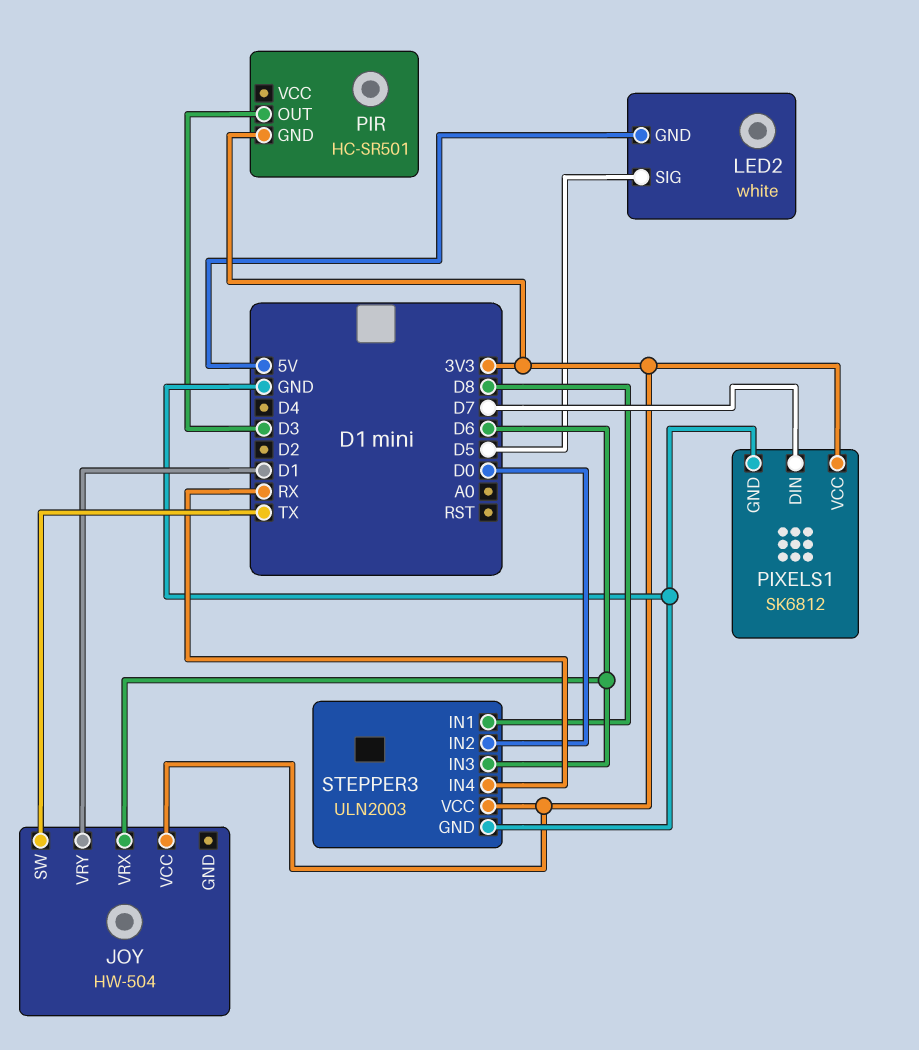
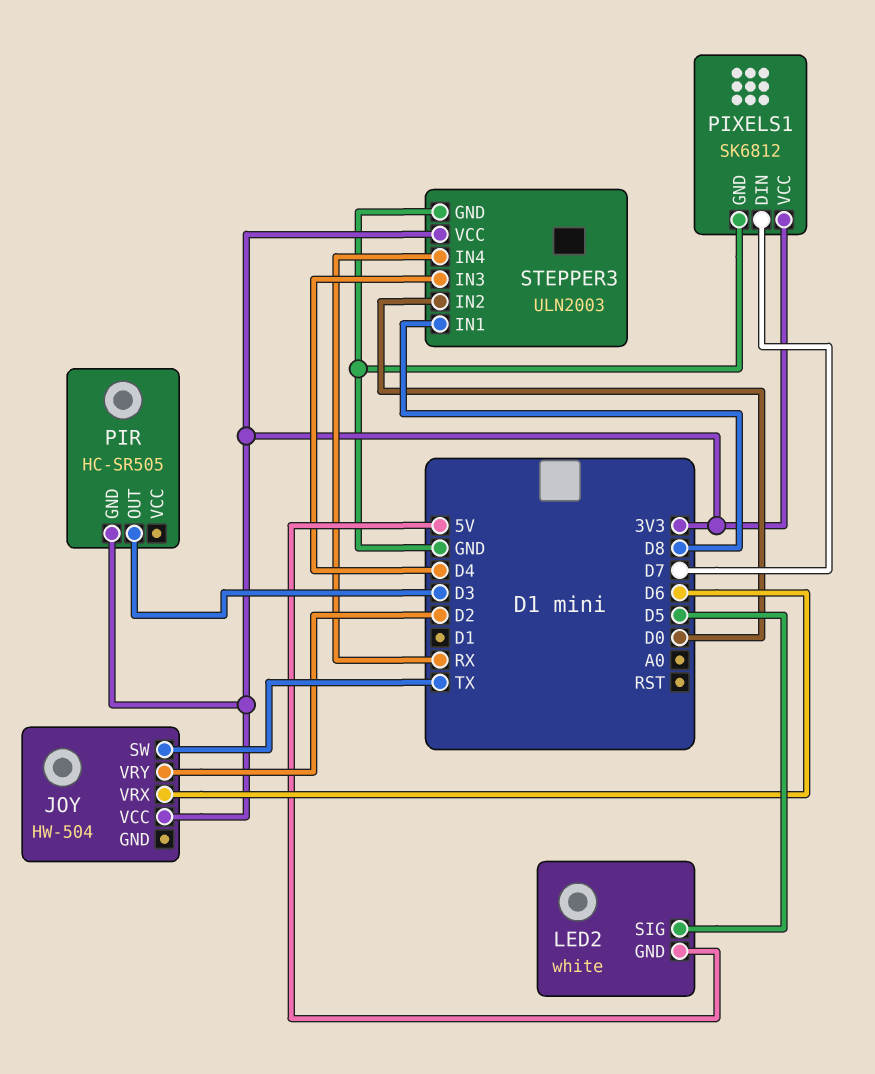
JOY pin VRY: D1 -> D2
PIR: HC-SR501 -> HC-SR505
STEPPER3 pin IN3: D6 -> D4

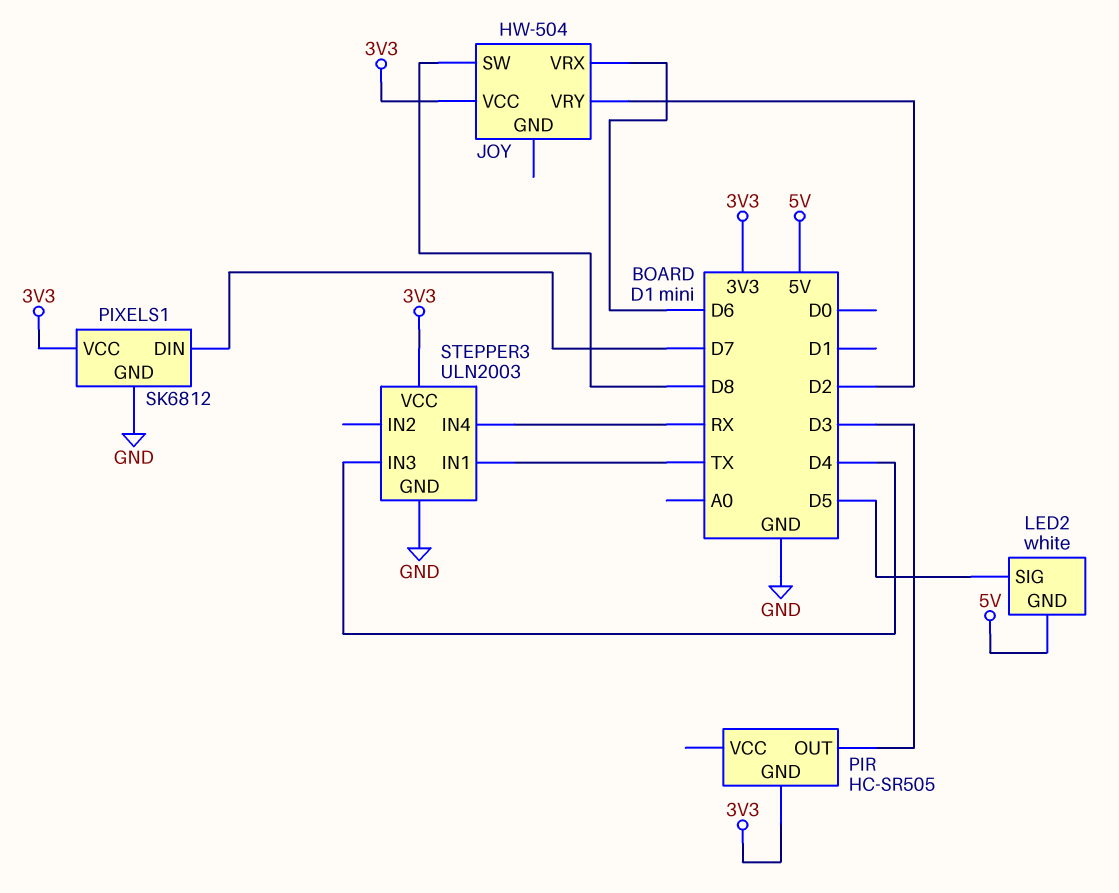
JOY pin SW: TX -> D8
STEPPER3 pin IN1: D8 -> TX
STEPPER3 pin IN2: D0 -> none

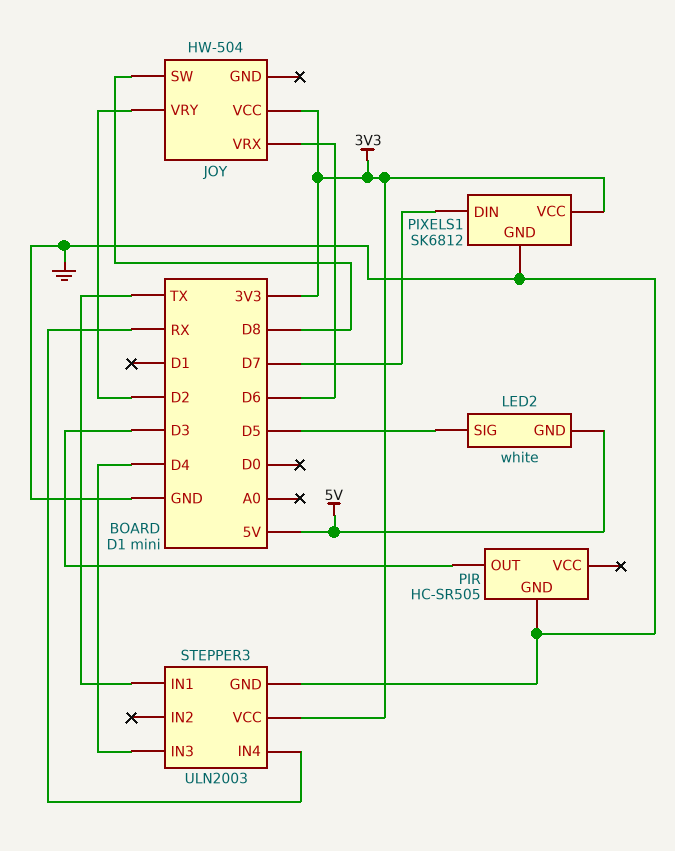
PIR pin GND: 3V3 -> GND

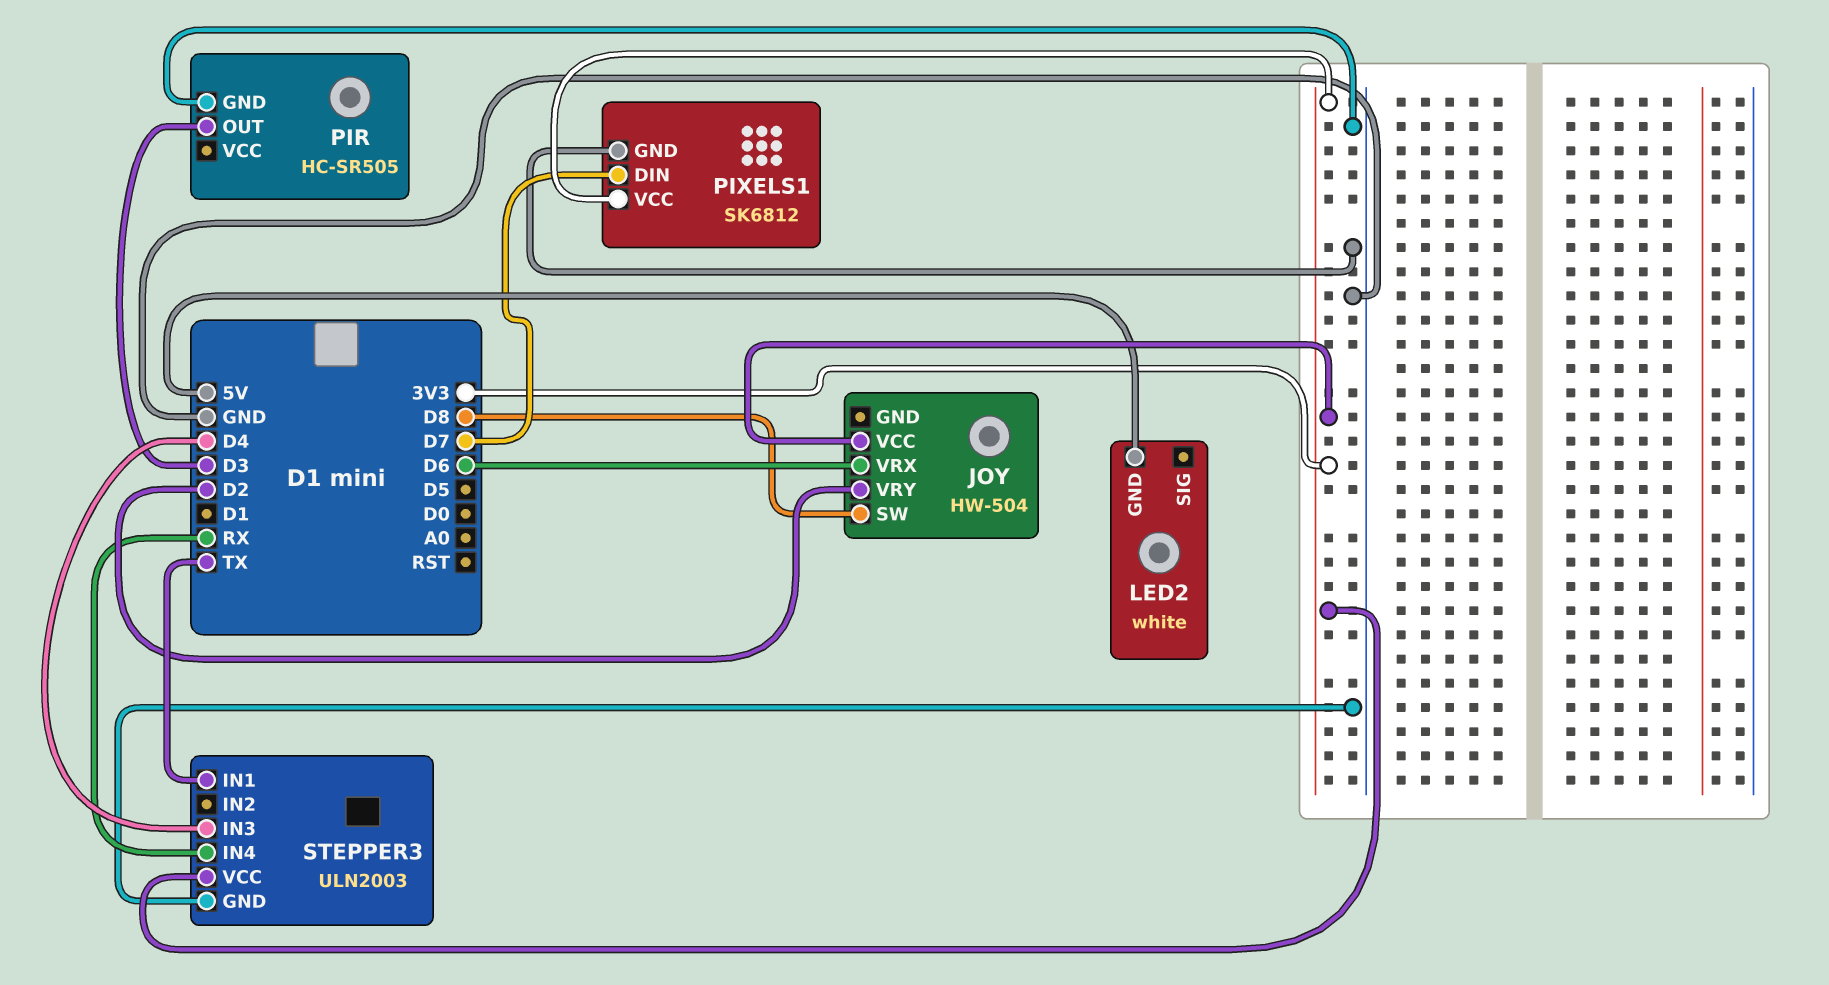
LED2 pin SIG: D5 -> none

